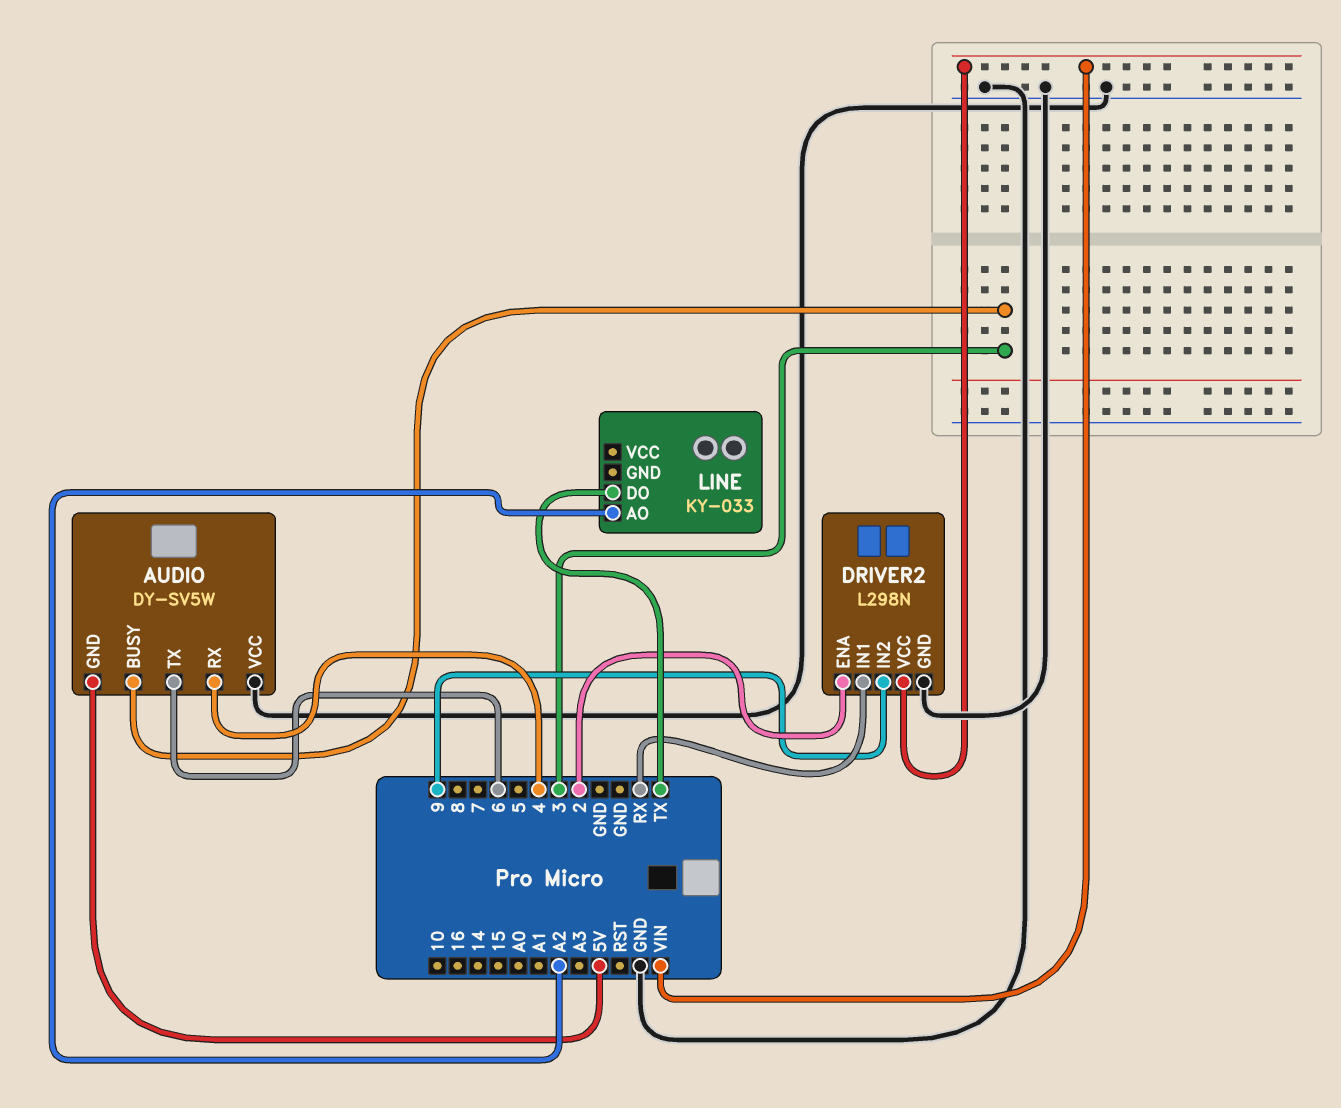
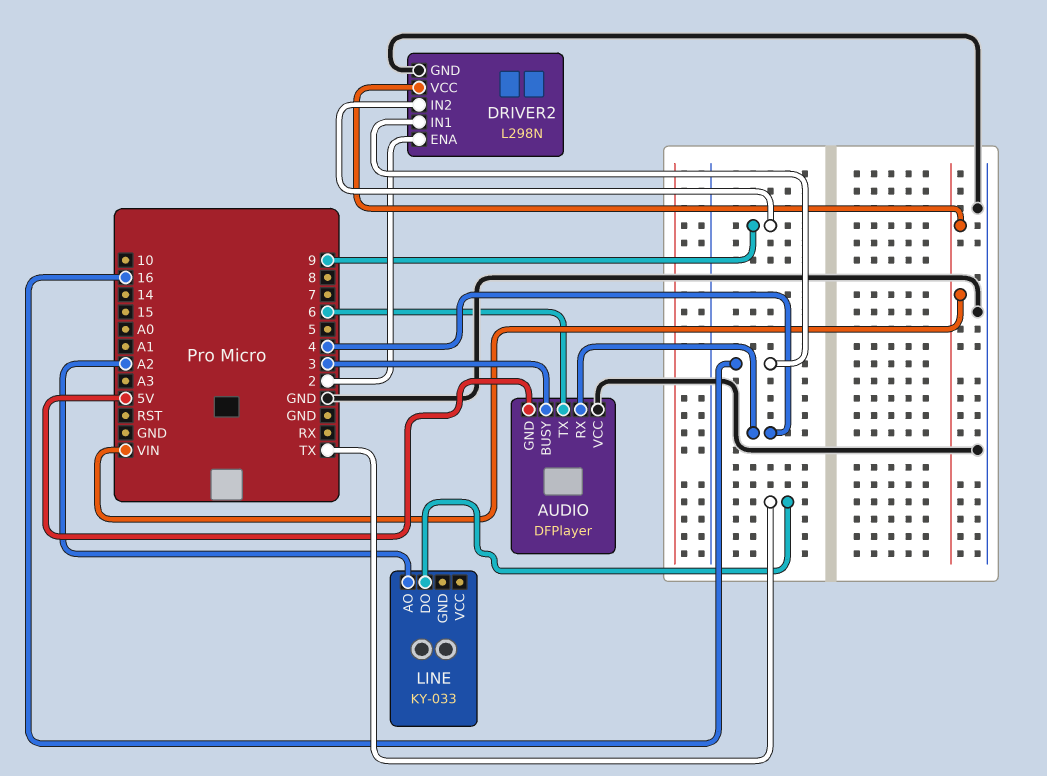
AUDIO: DY-SV5W -> DFPlayer
DRIVER2 pin IN1: RX -> 16

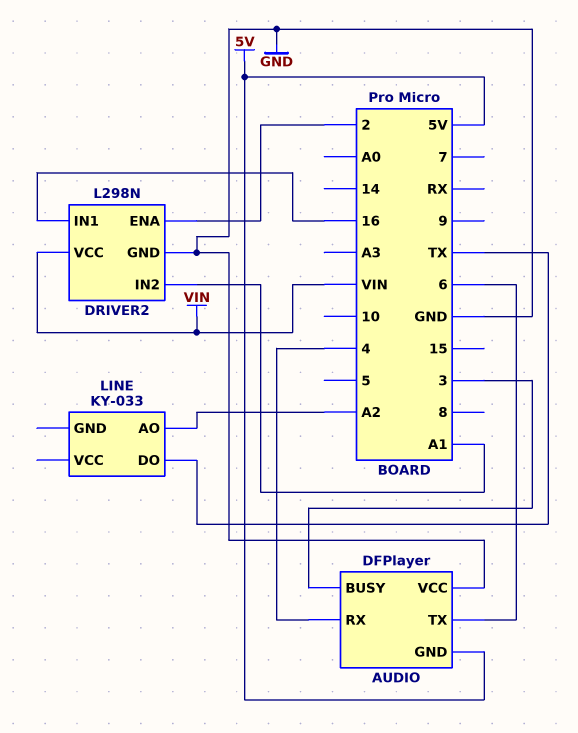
DRIVER2 pin IN2: 9 -> A1

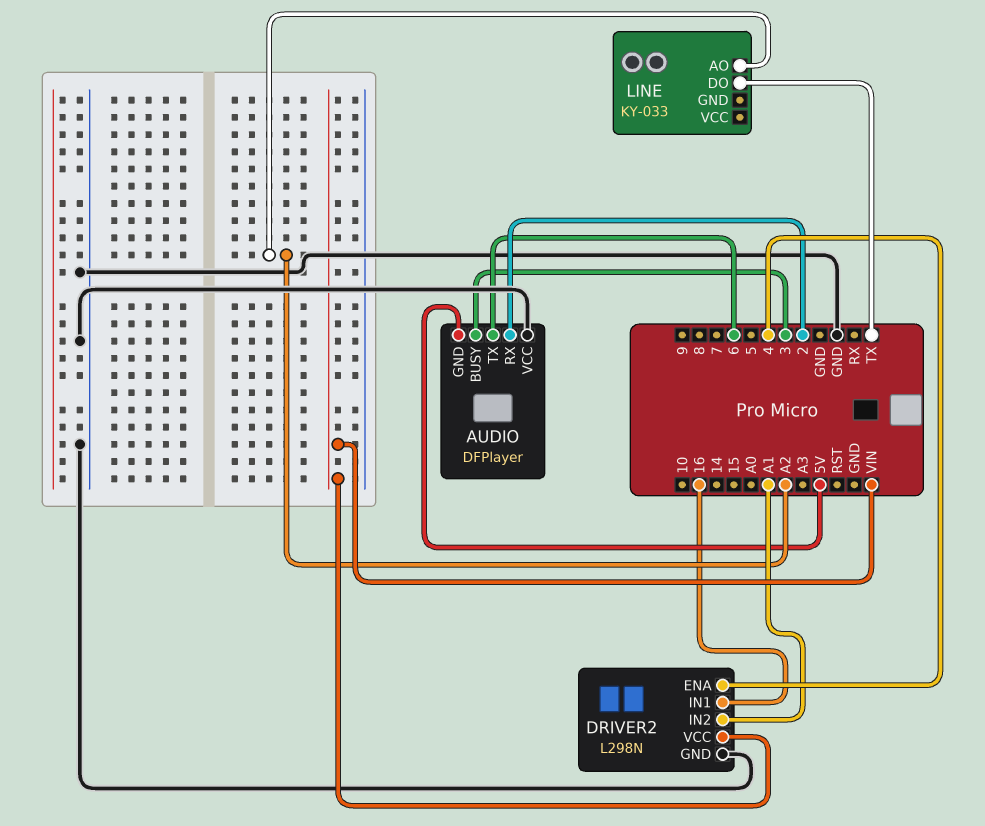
AUDIO pin RX: 4 -> 2
DRIVER2 pin ENA: 2 -> 4

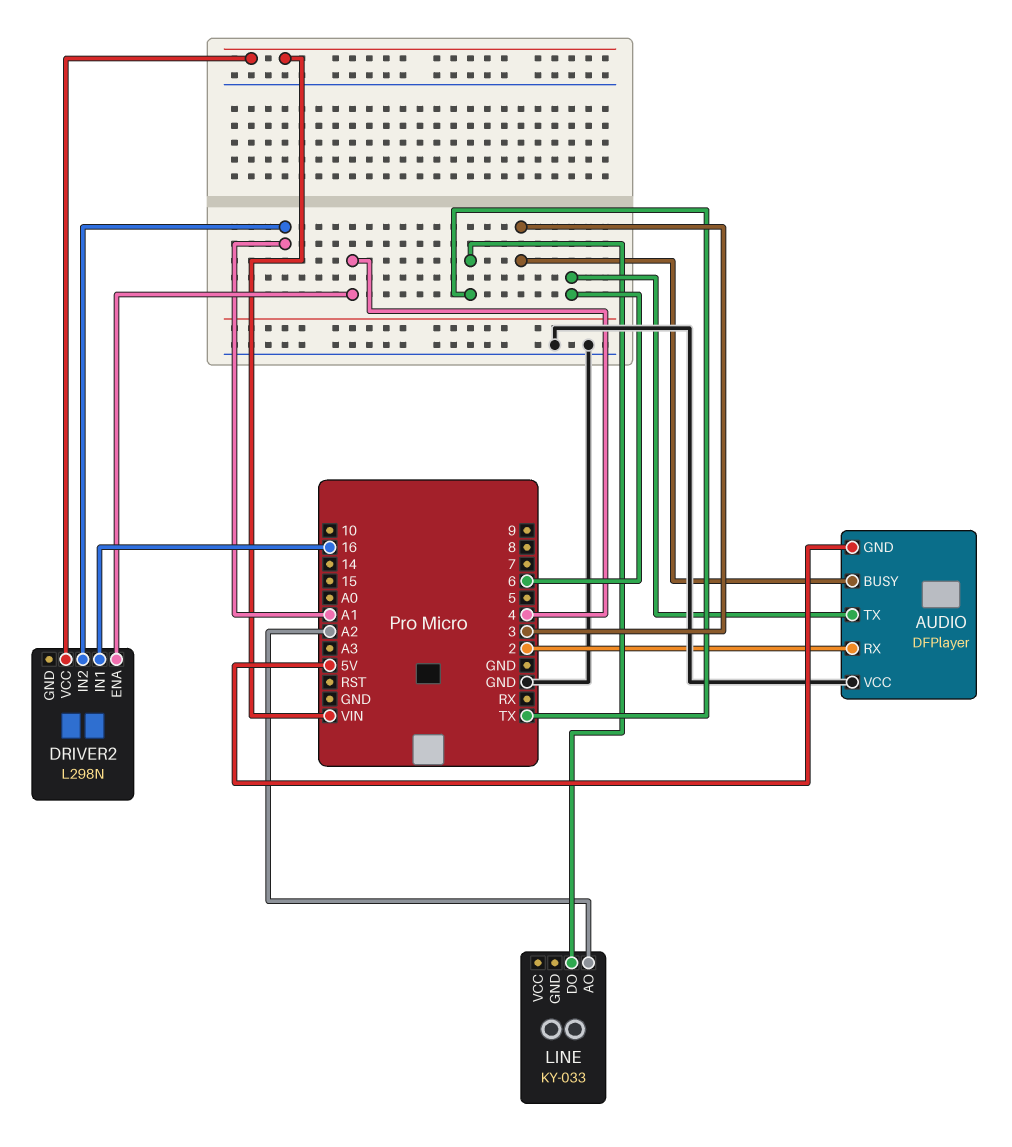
DRIVER2 pin GND: GND -> none

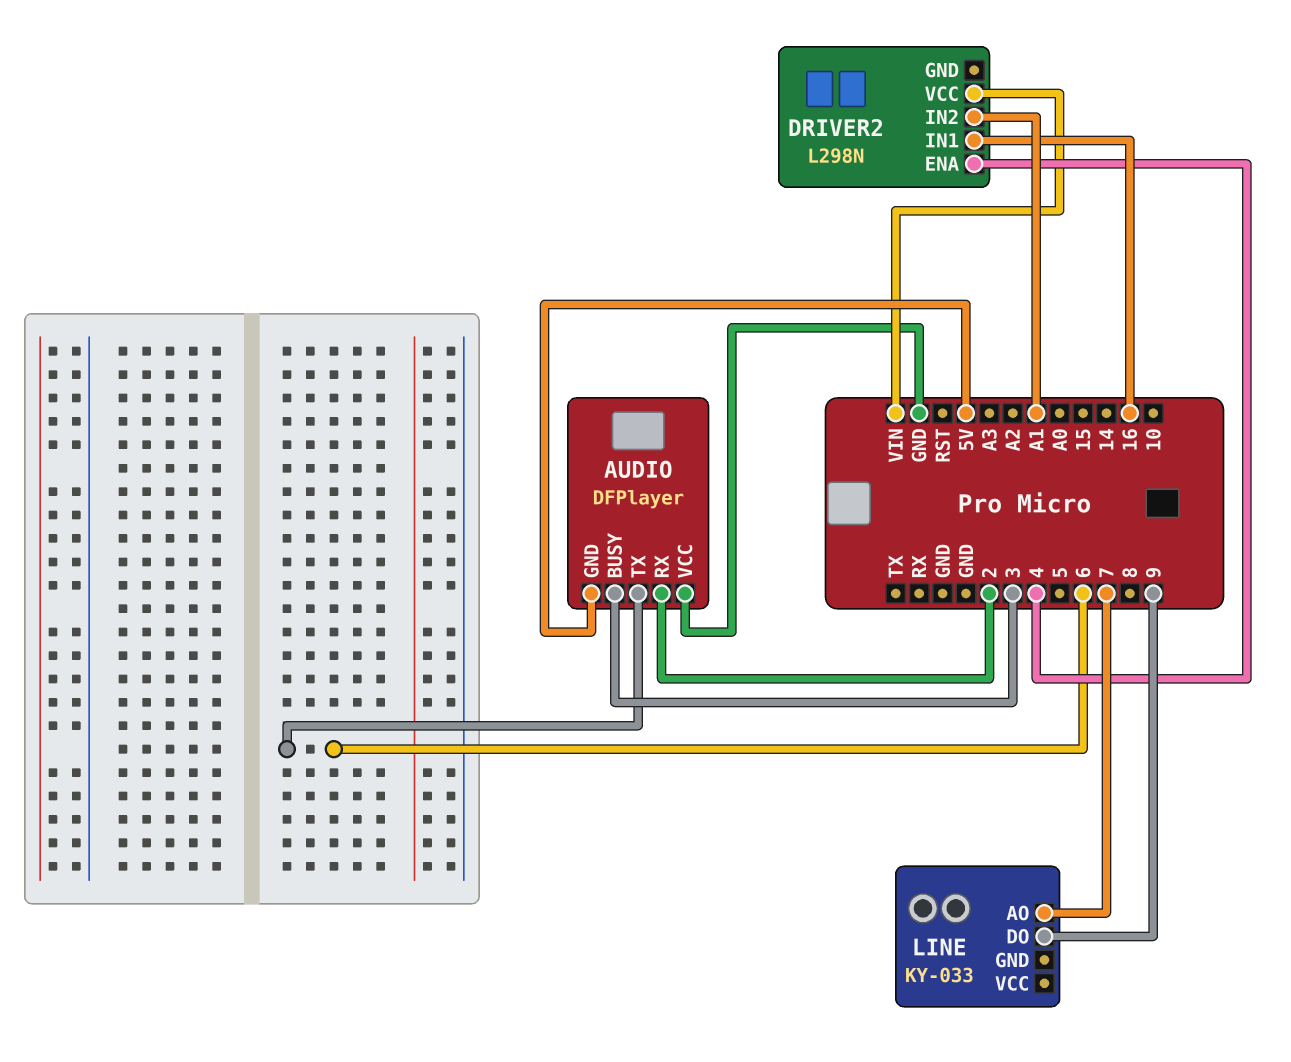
LINE pin AO: A2 -> 7
LINE pin DO: TX -> 9

